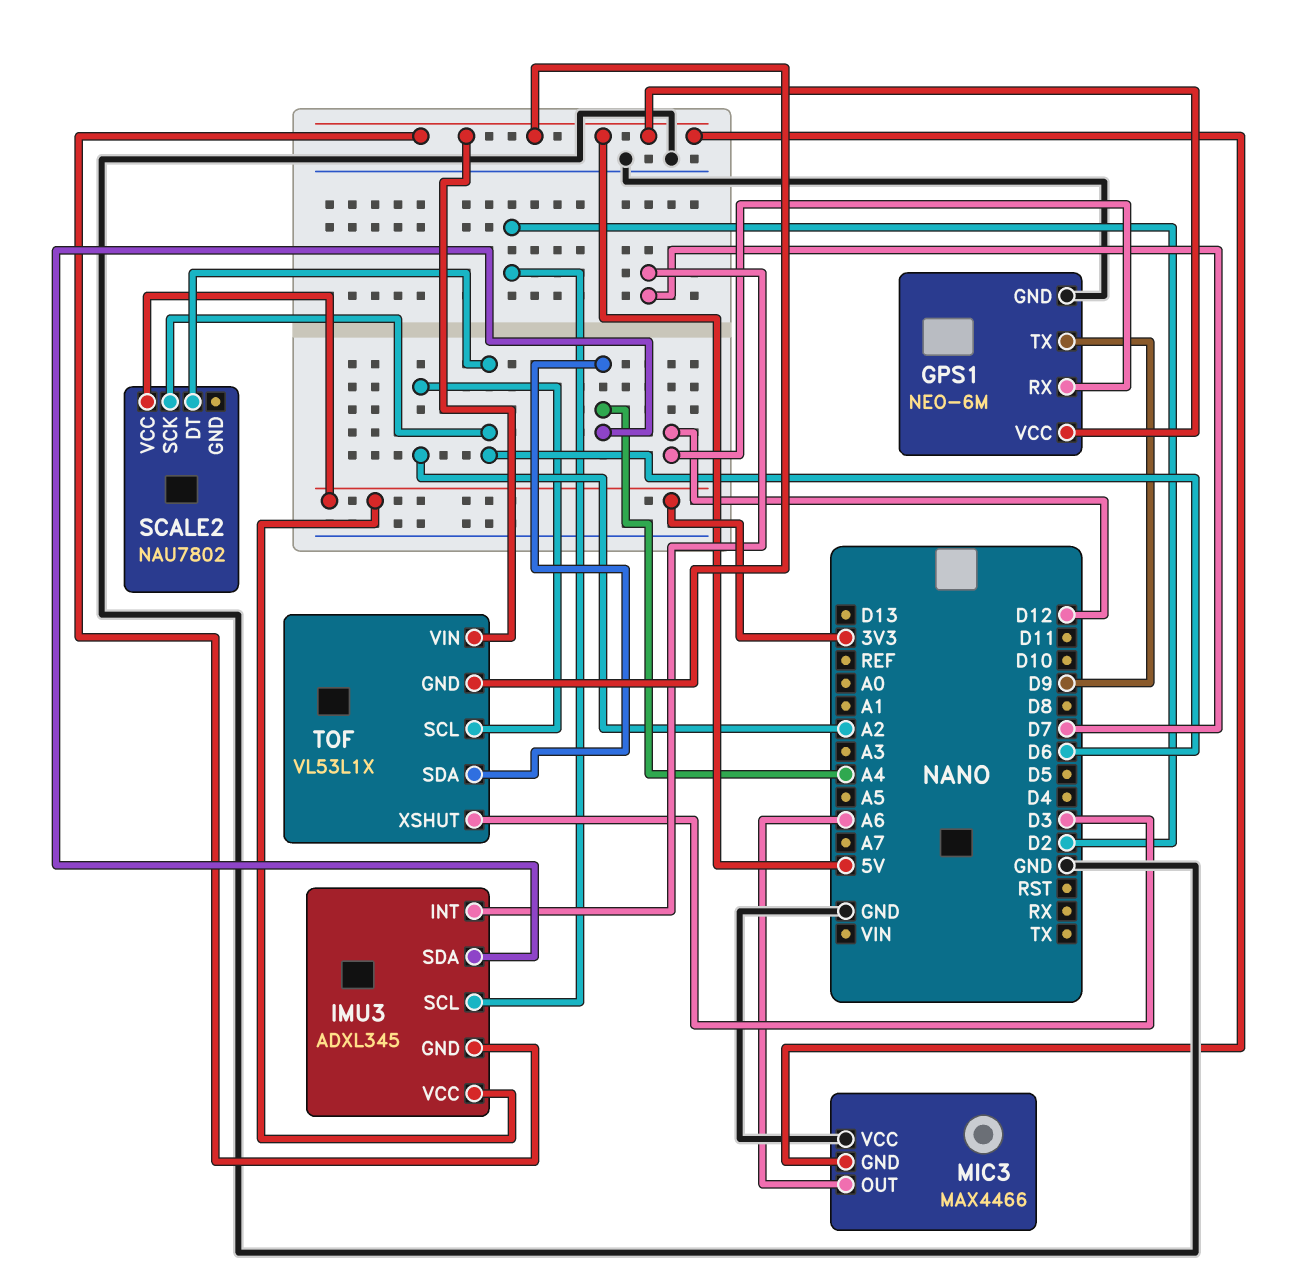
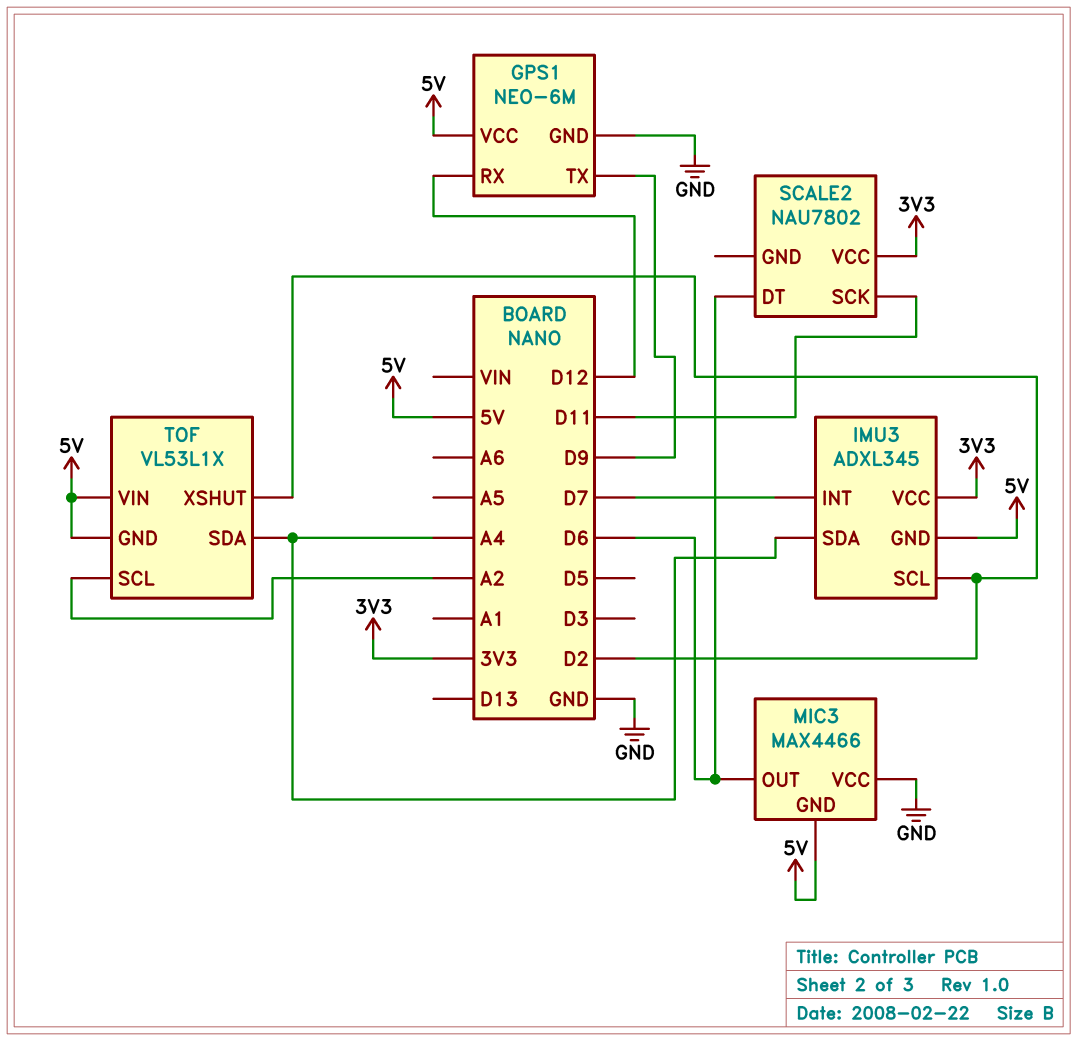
MIC3 pin OUT: A6 -> D6
SCALE2 pin SCK: D6 -> D11
TOF pin XSHUT: D3 -> D2

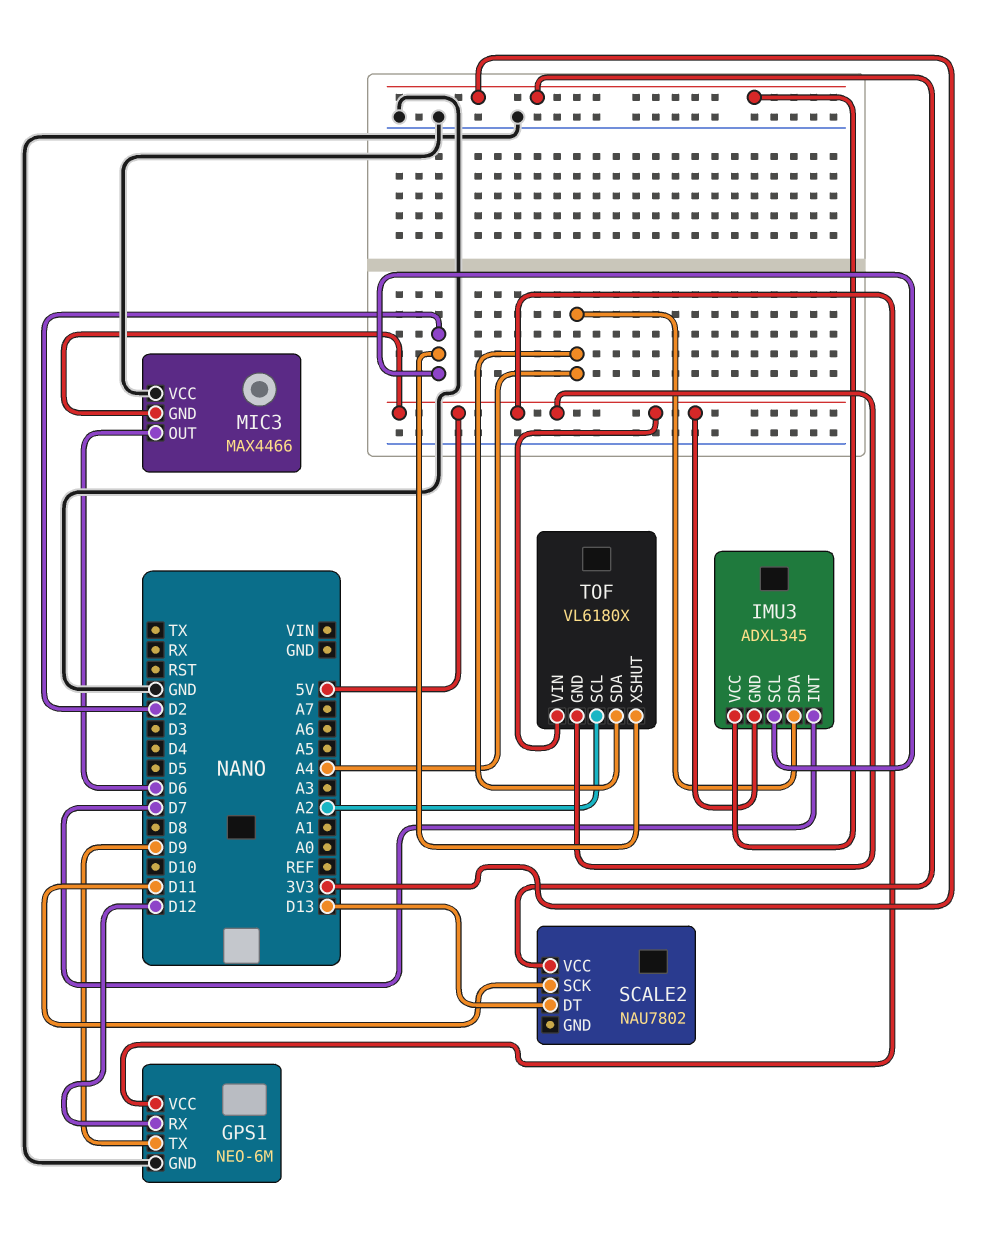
SCALE2 pin DT: D6 -> D13
TOF: VL53L1X -> VL6180X

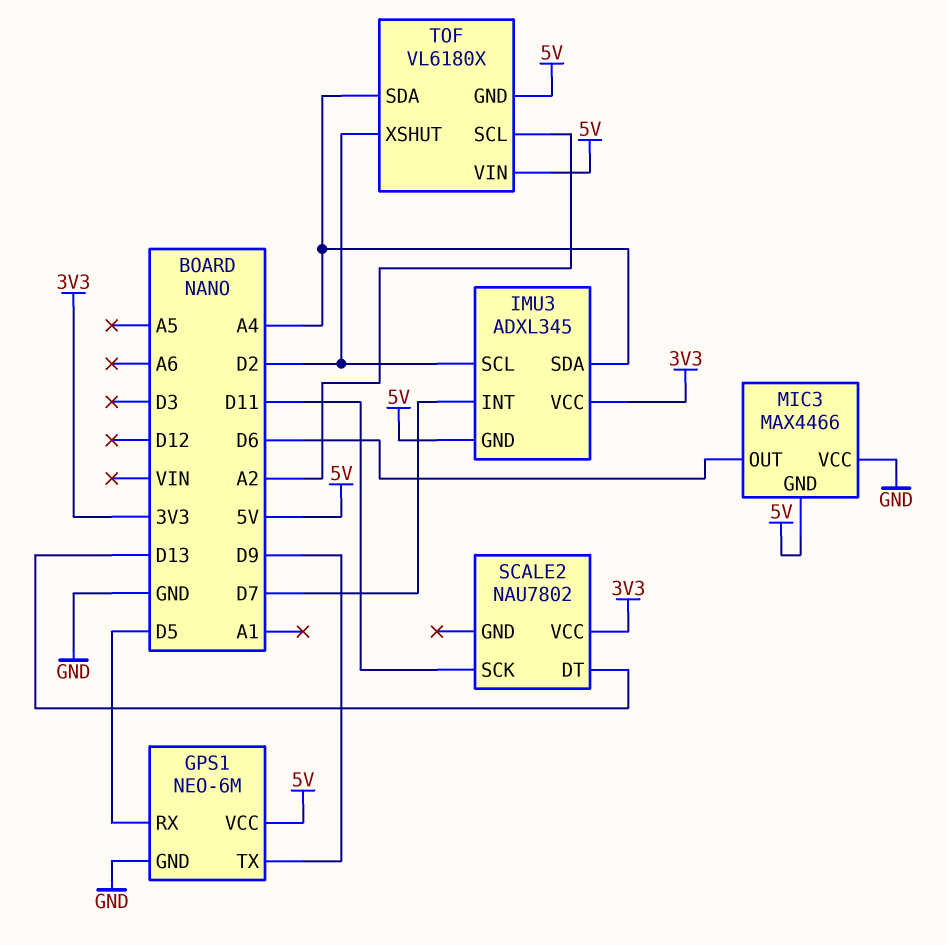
GPS1 pin RX: D12 -> D5

